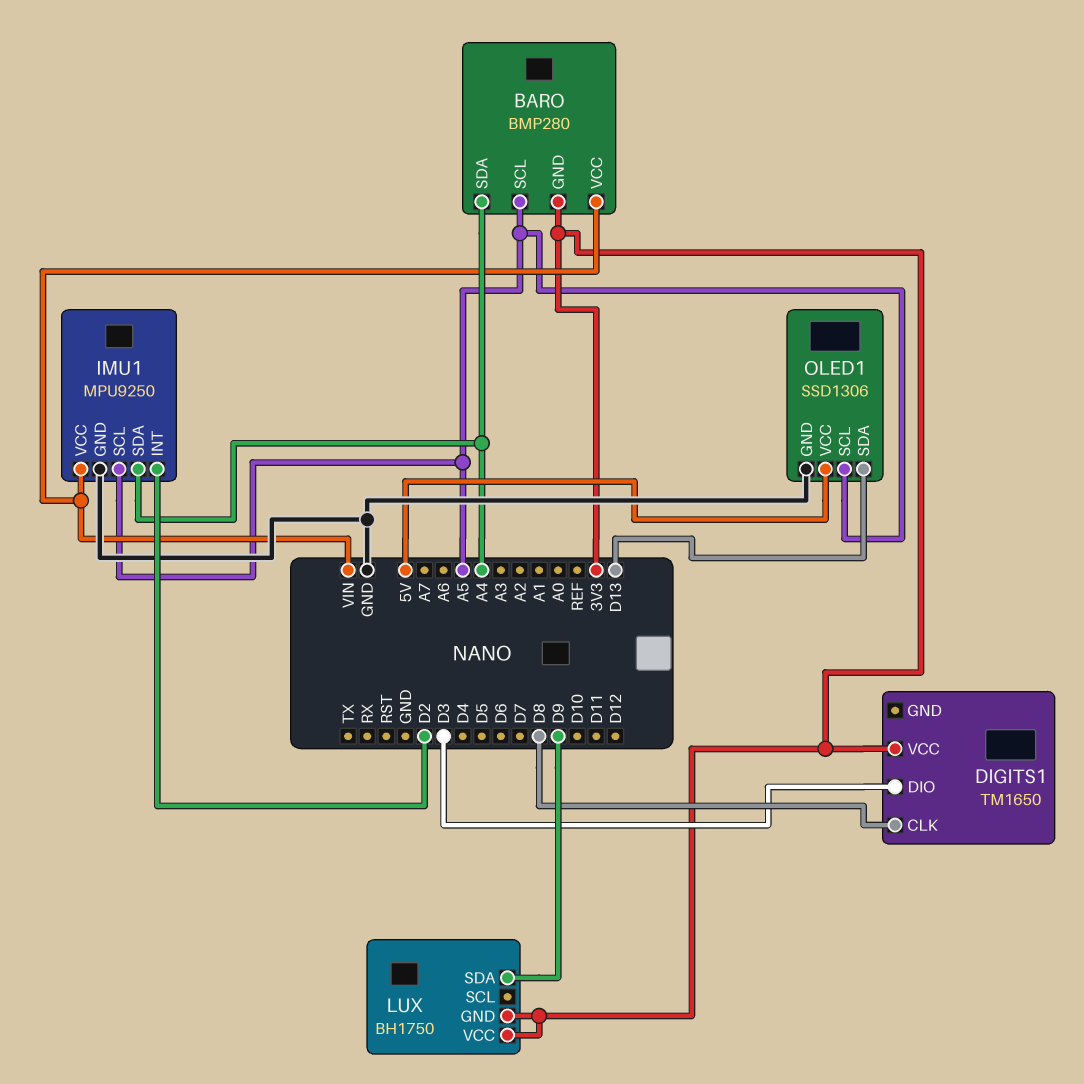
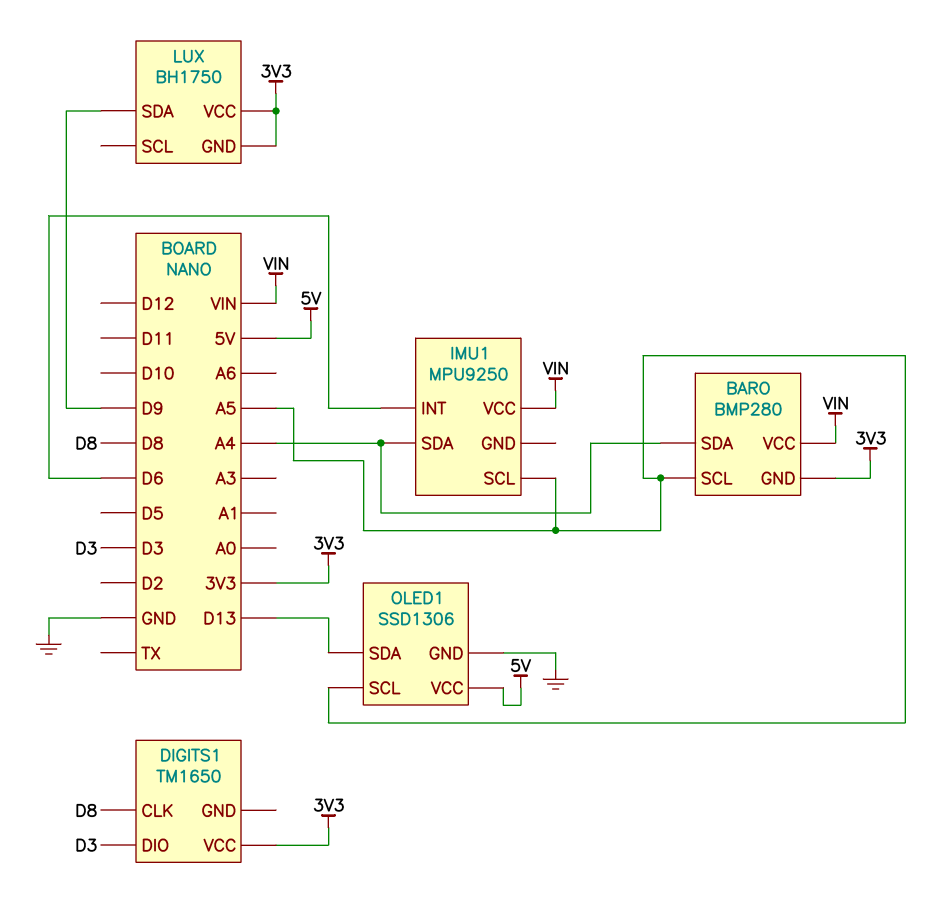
IMU1 pin GND: GND -> none
IMU1 pin INT: D2 -> D6

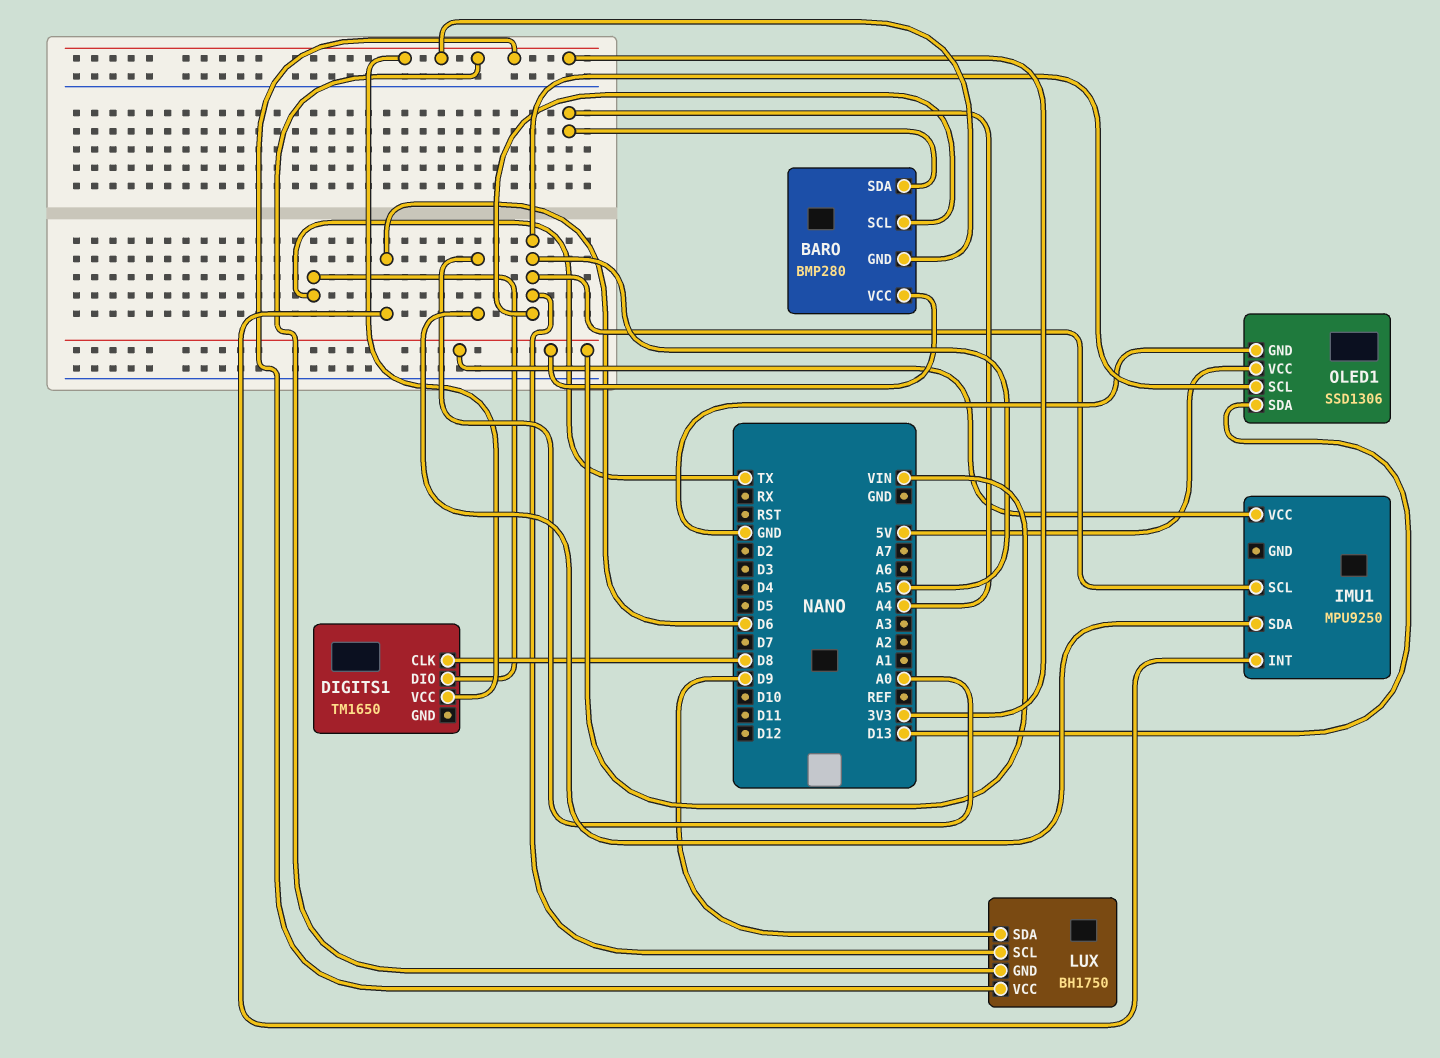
DIGITS1 pin DIO: D3 -> TX
IMU1 pin SDA: A4 -> A0
LUX pin SCL: none -> A5

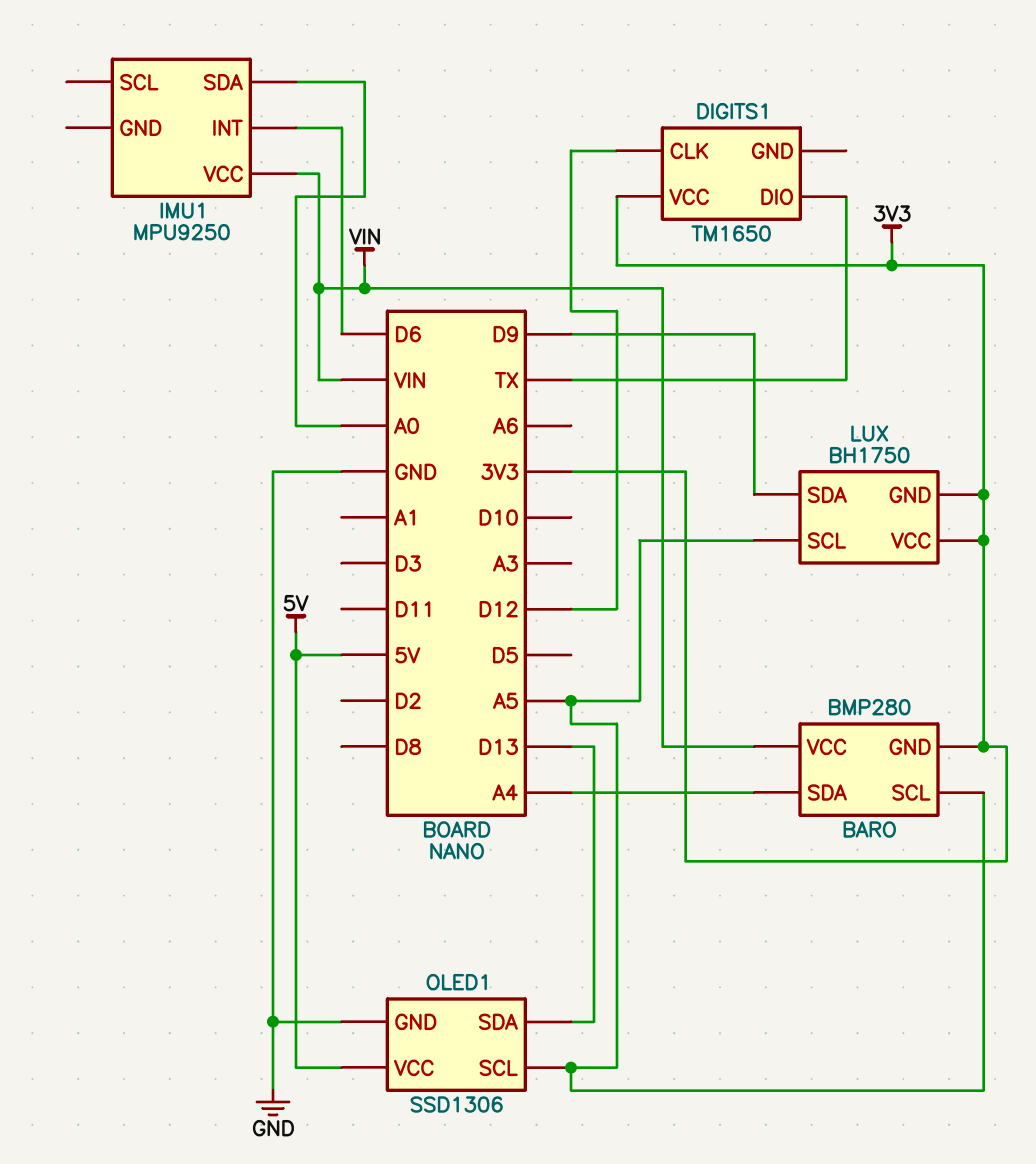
DIGITS1 pin CLK: D8 -> D12
IMU1 pin SCL: A5 -> none

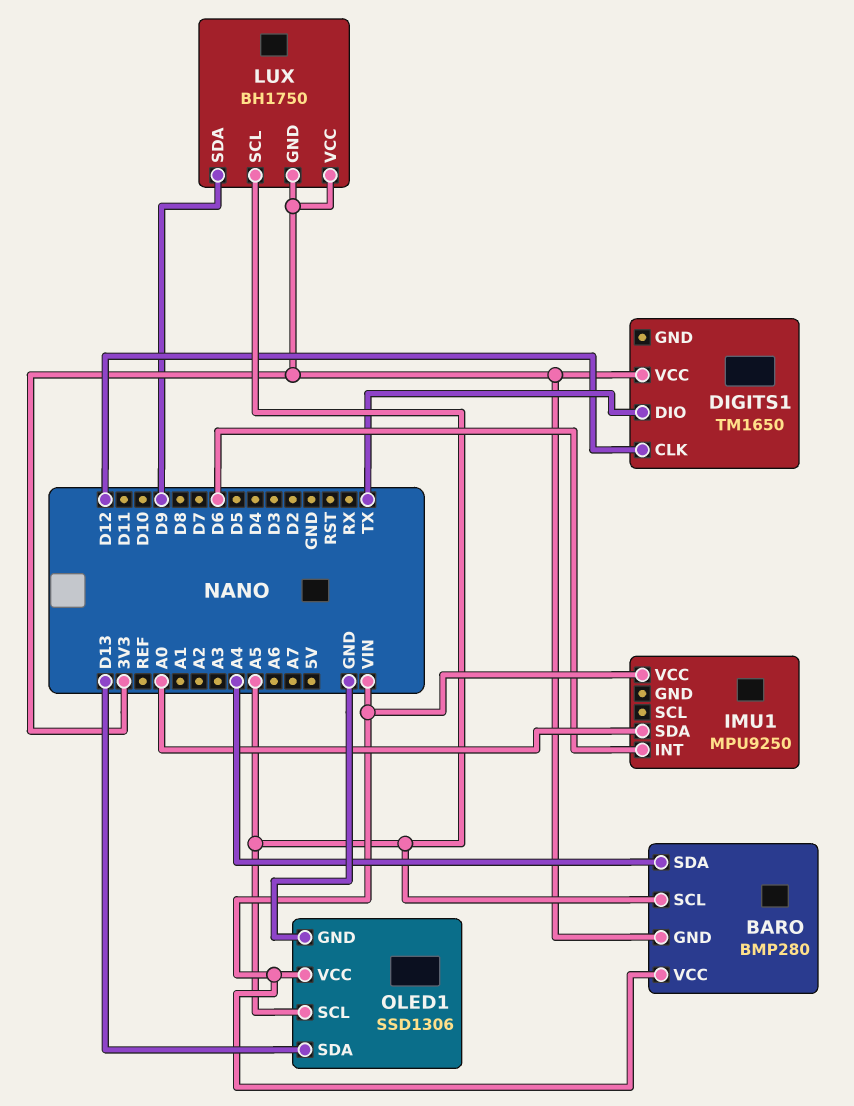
OLED1 pin VCC: 5V -> VIN

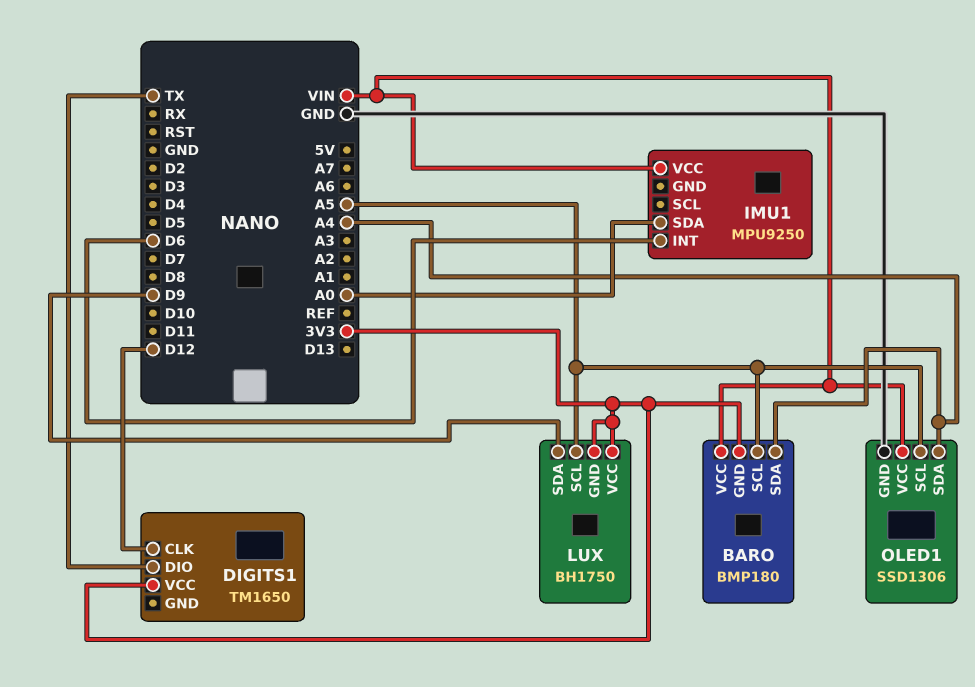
BARO: BMP280 -> BMP180
OLED1 pin SDA: D13 -> A4

